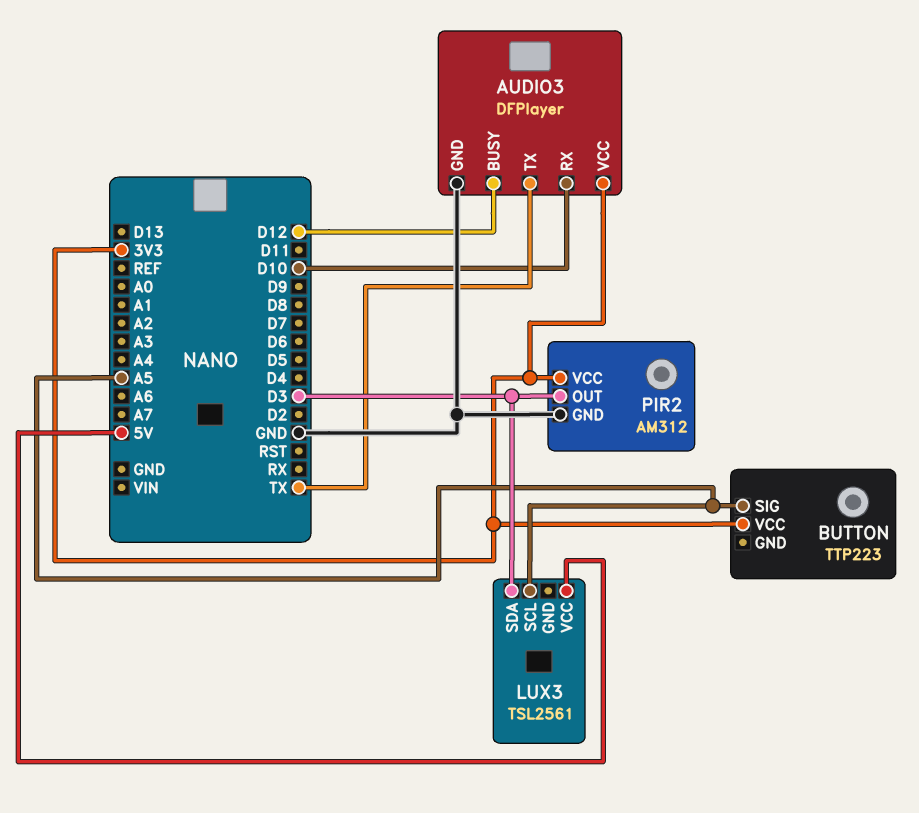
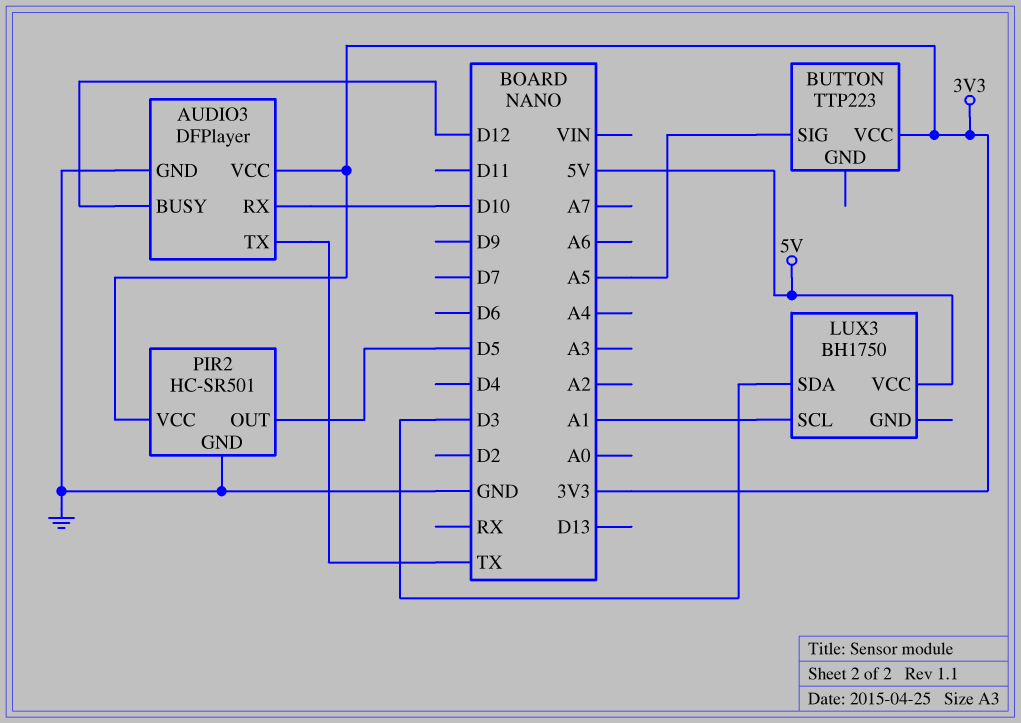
LUX3: TSL2561 -> BH1750
LUX3 pin SCL: A5 -> A1
PIR2: AM312 -> HC-SR501
PIR2 pin OUT: D3 -> D5

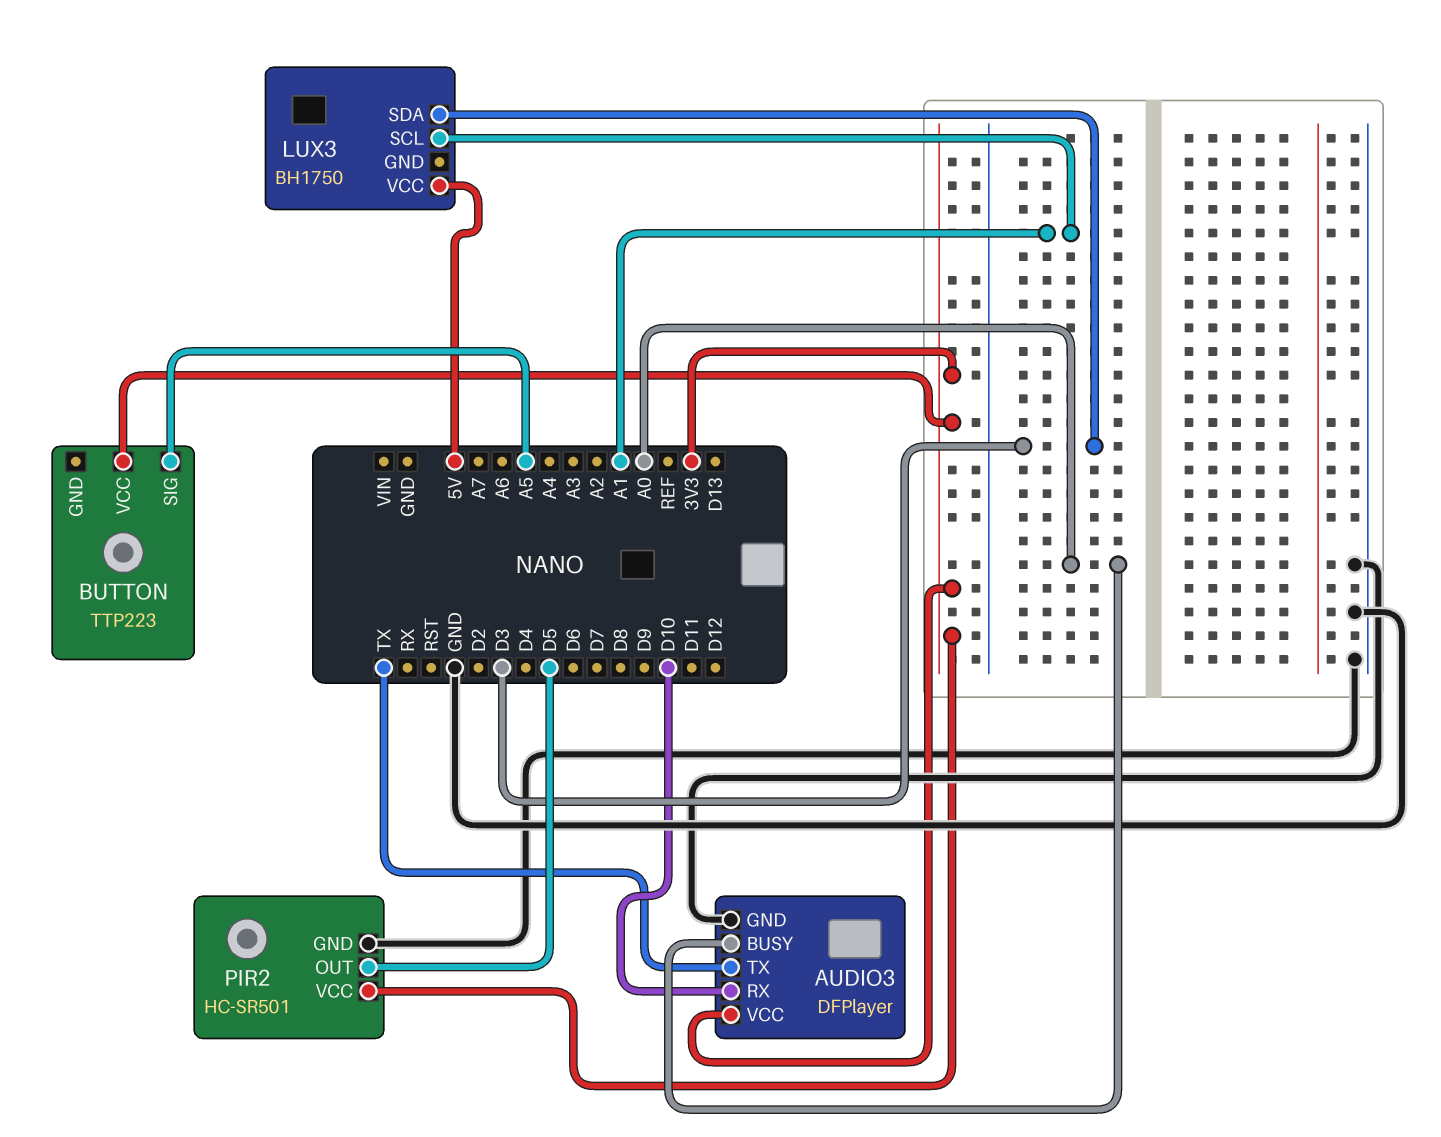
AUDIO3 pin BUSY: D12 -> A0

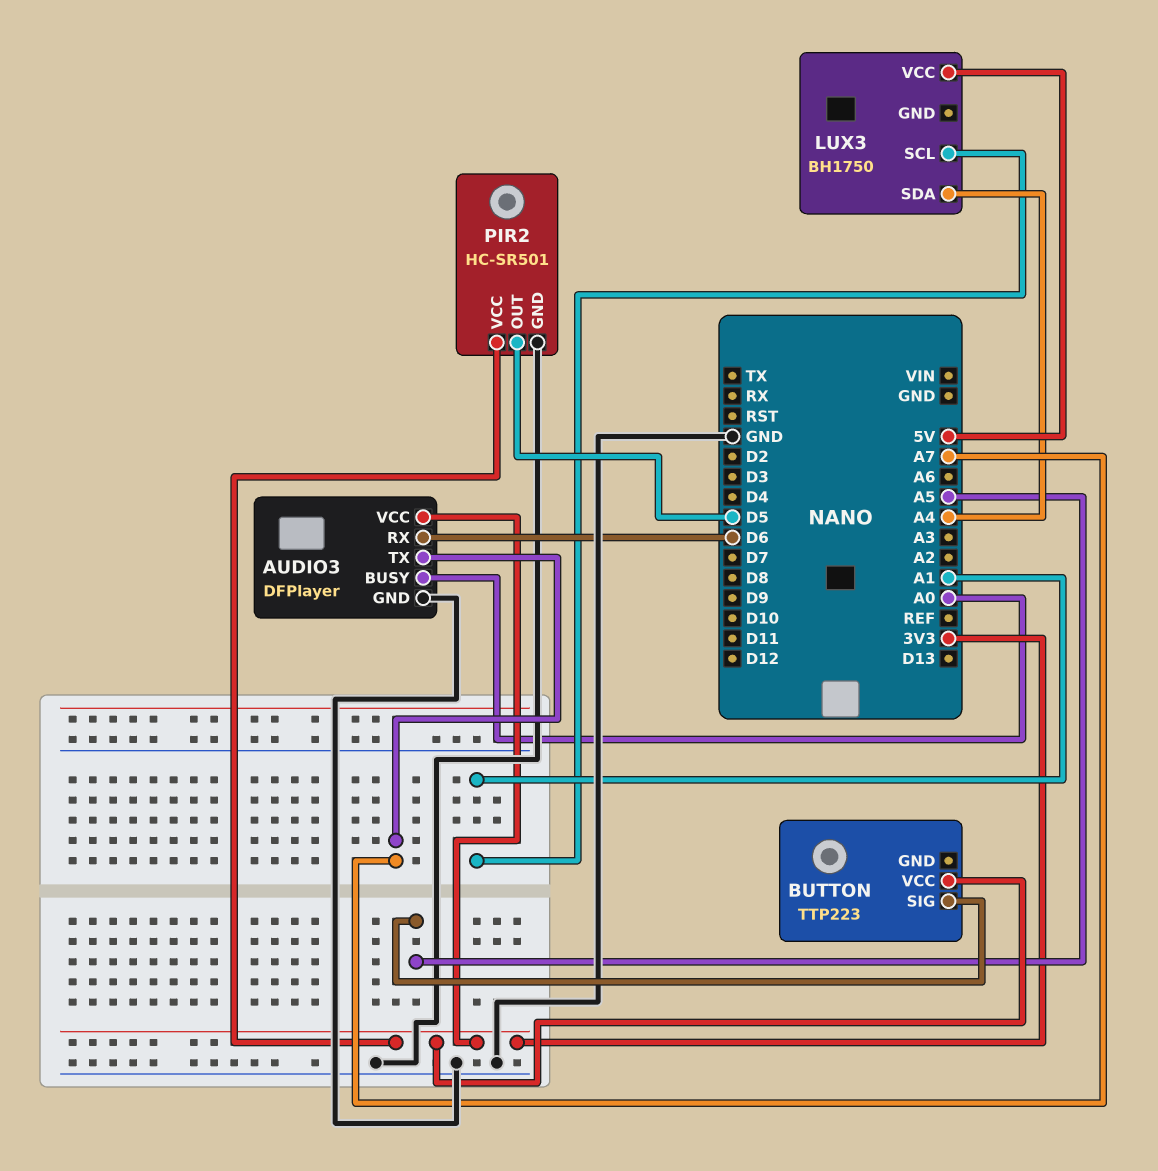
AUDIO3 pin RX: D10 -> D6
AUDIO3 pin TX: TX -> A7
LUX3 pin SDA: D3 -> A4

